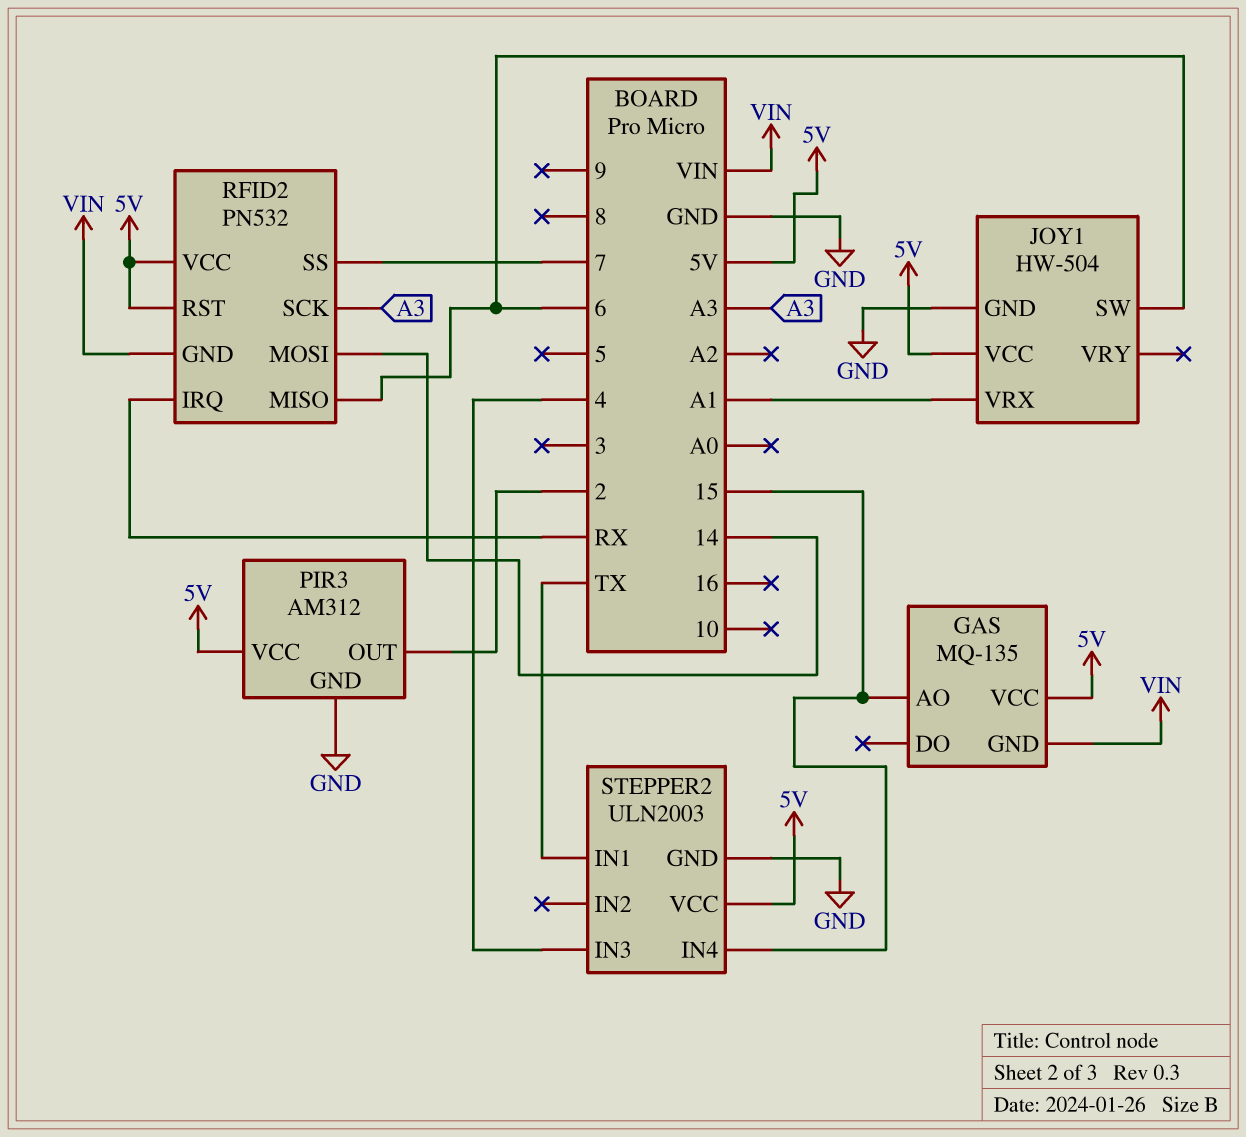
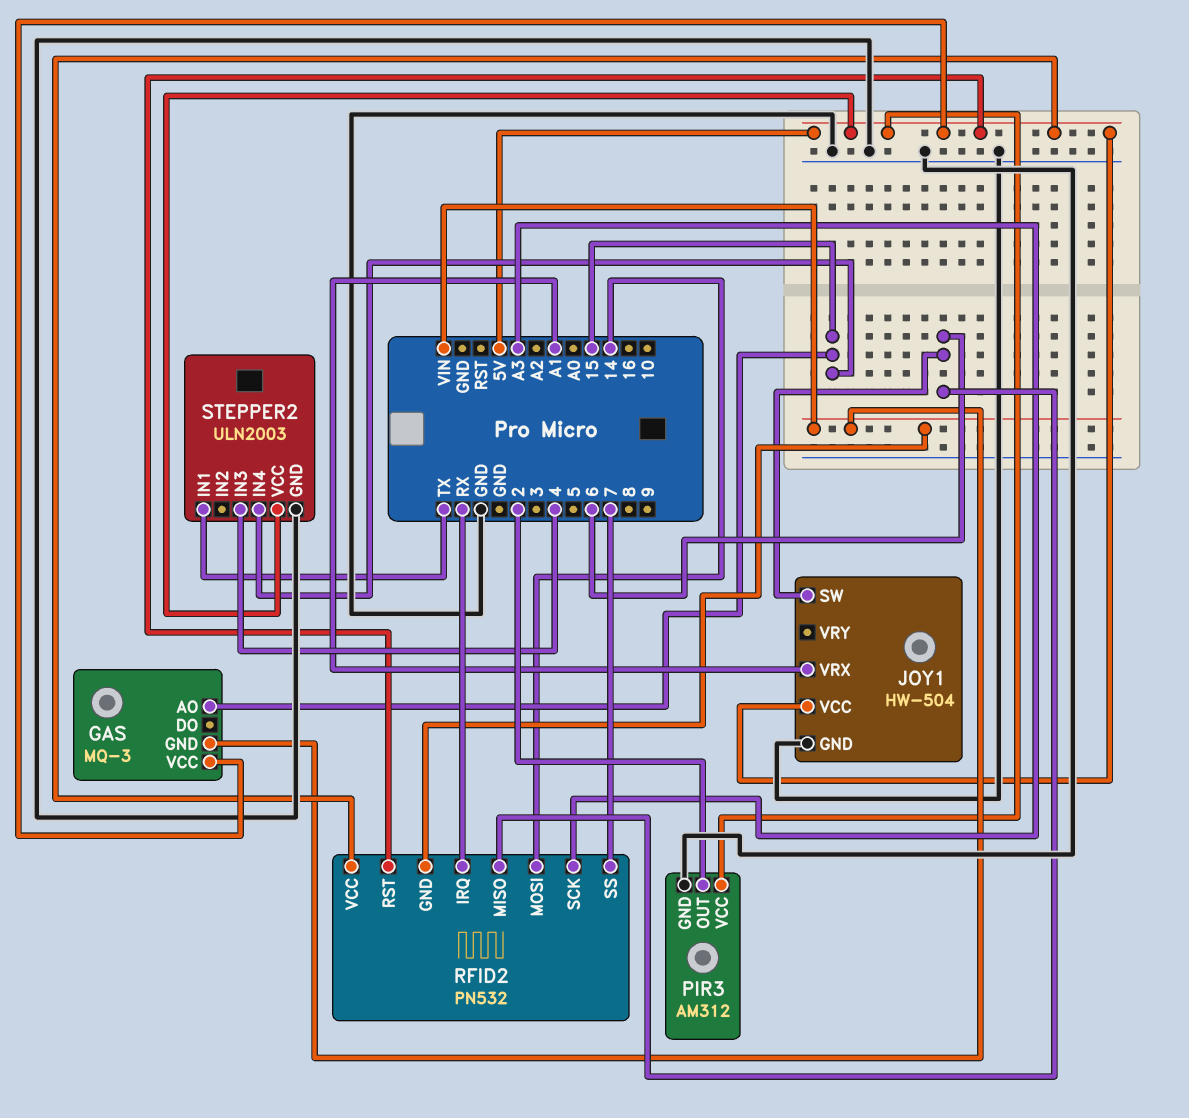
GAS: MQ-135 -> MQ-3

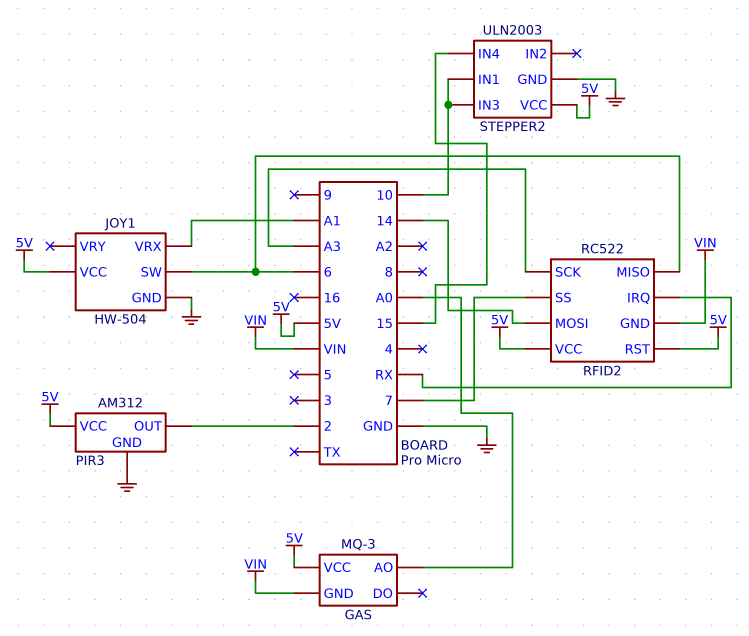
GAS pin AO: 15 -> A0
RFID2: PN532 -> RC522
STEPPER2 pin IN1: TX -> 10
STEPPER2 pin IN3: 4 -> 10

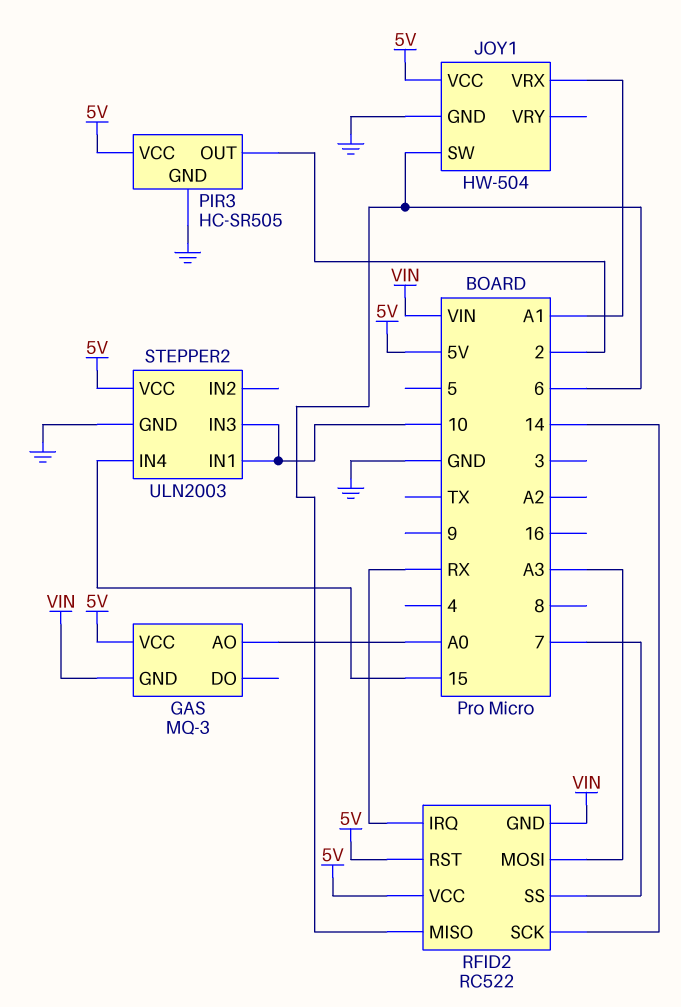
PIR3: AM312 -> HC-SR505
RFID2 pin MOSI: 14 -> A3
RFID2 pin SCK: A3 -> 14

